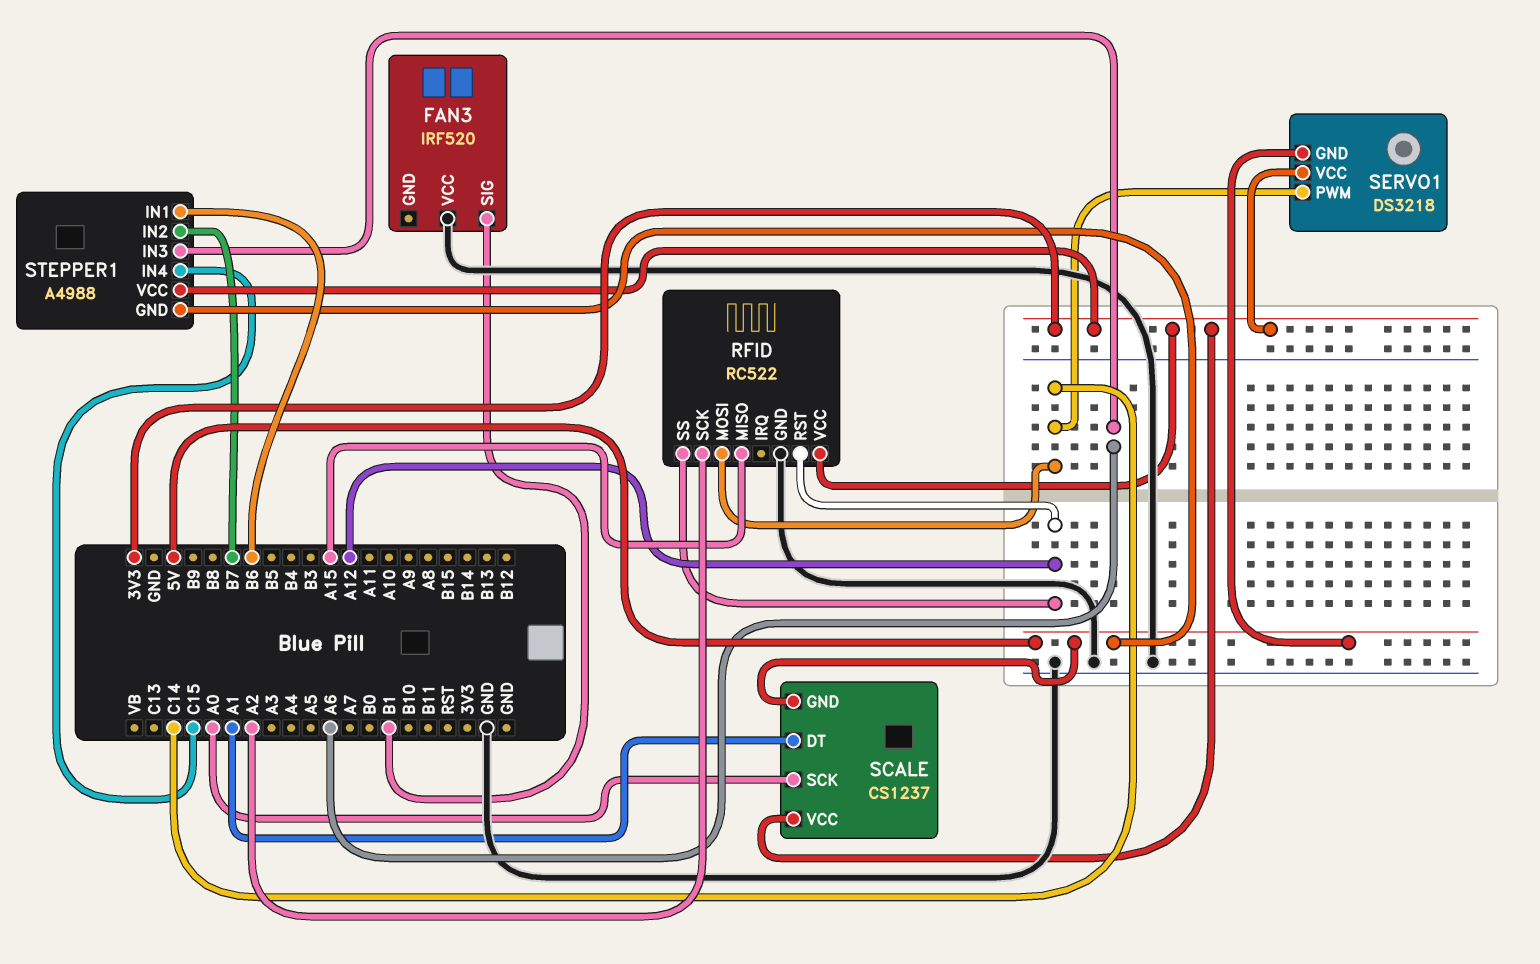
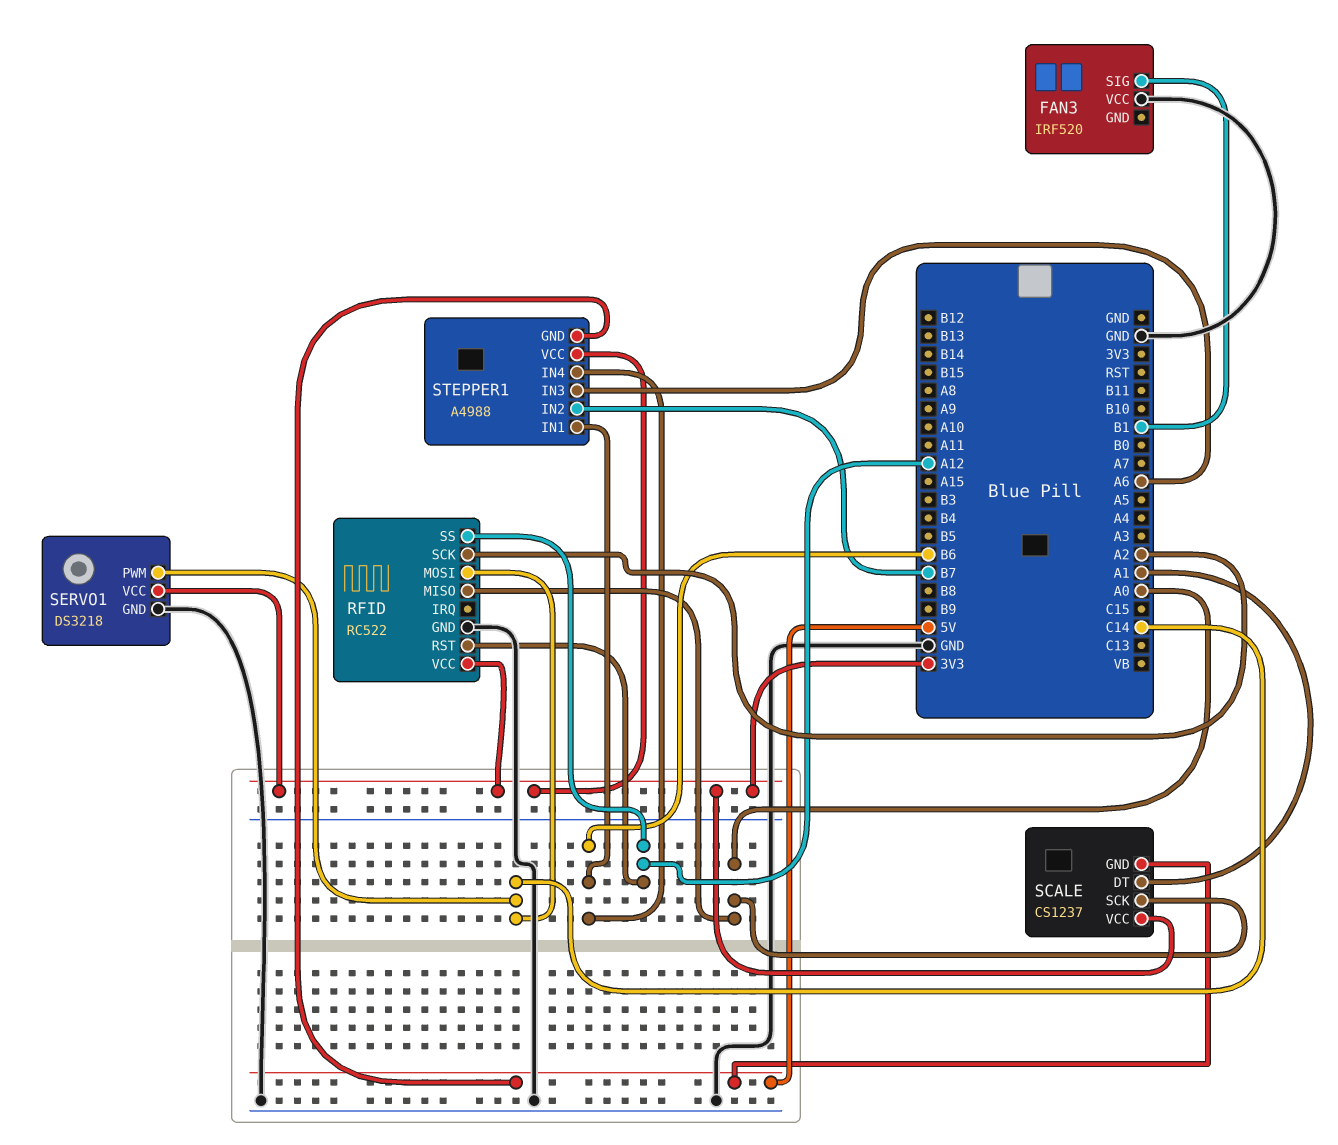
RFID pin MISO: A15 -> A0
SERVO1 pin GND: 5V -> GND
STEPPER1 pin IN4: C15 -> B6

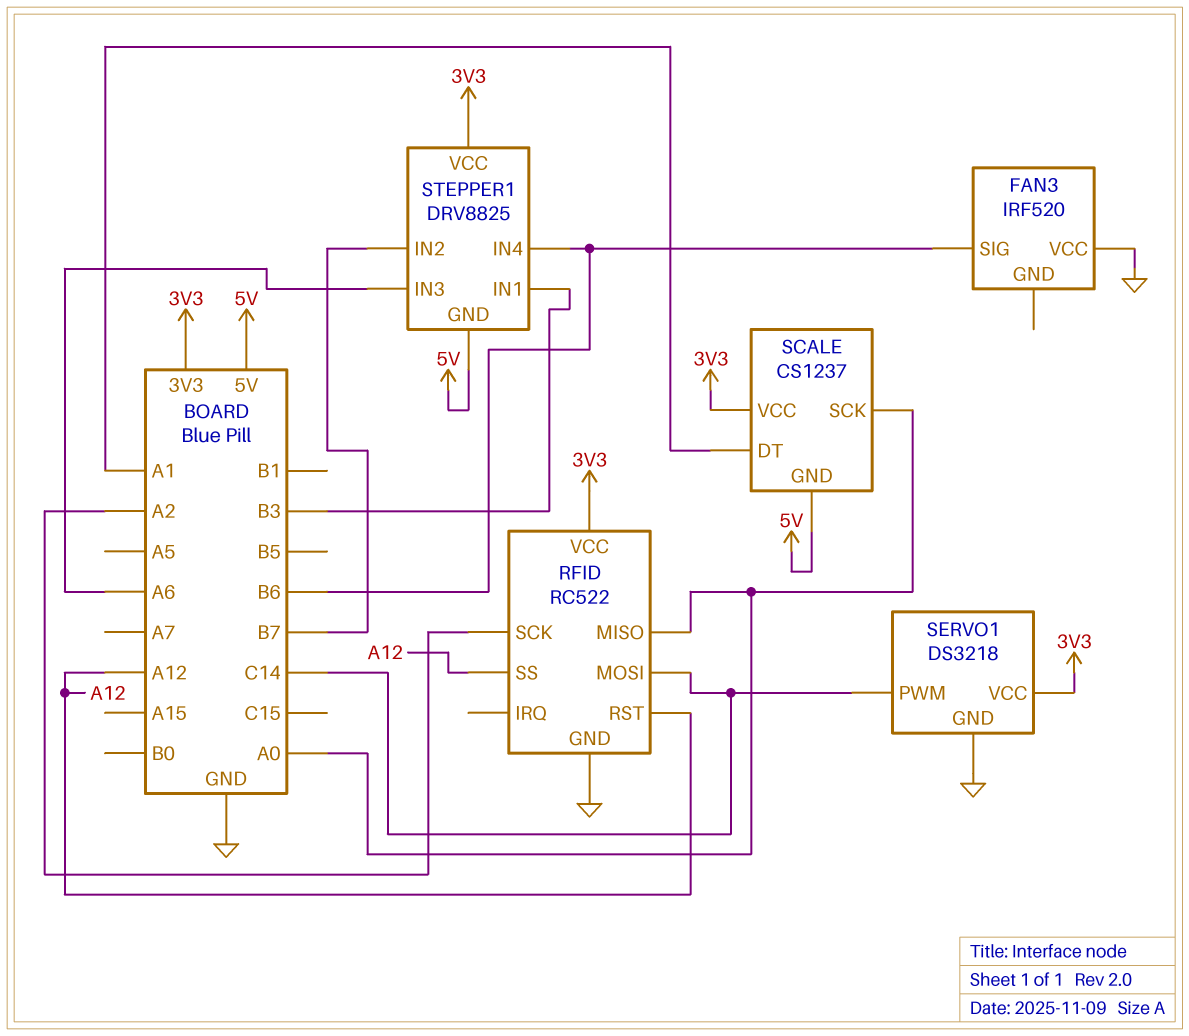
FAN3 pin SIG: B1 -> B6
STEPPER1: A4988 -> DRV8825
STEPPER1 pin IN1: B6 -> B3

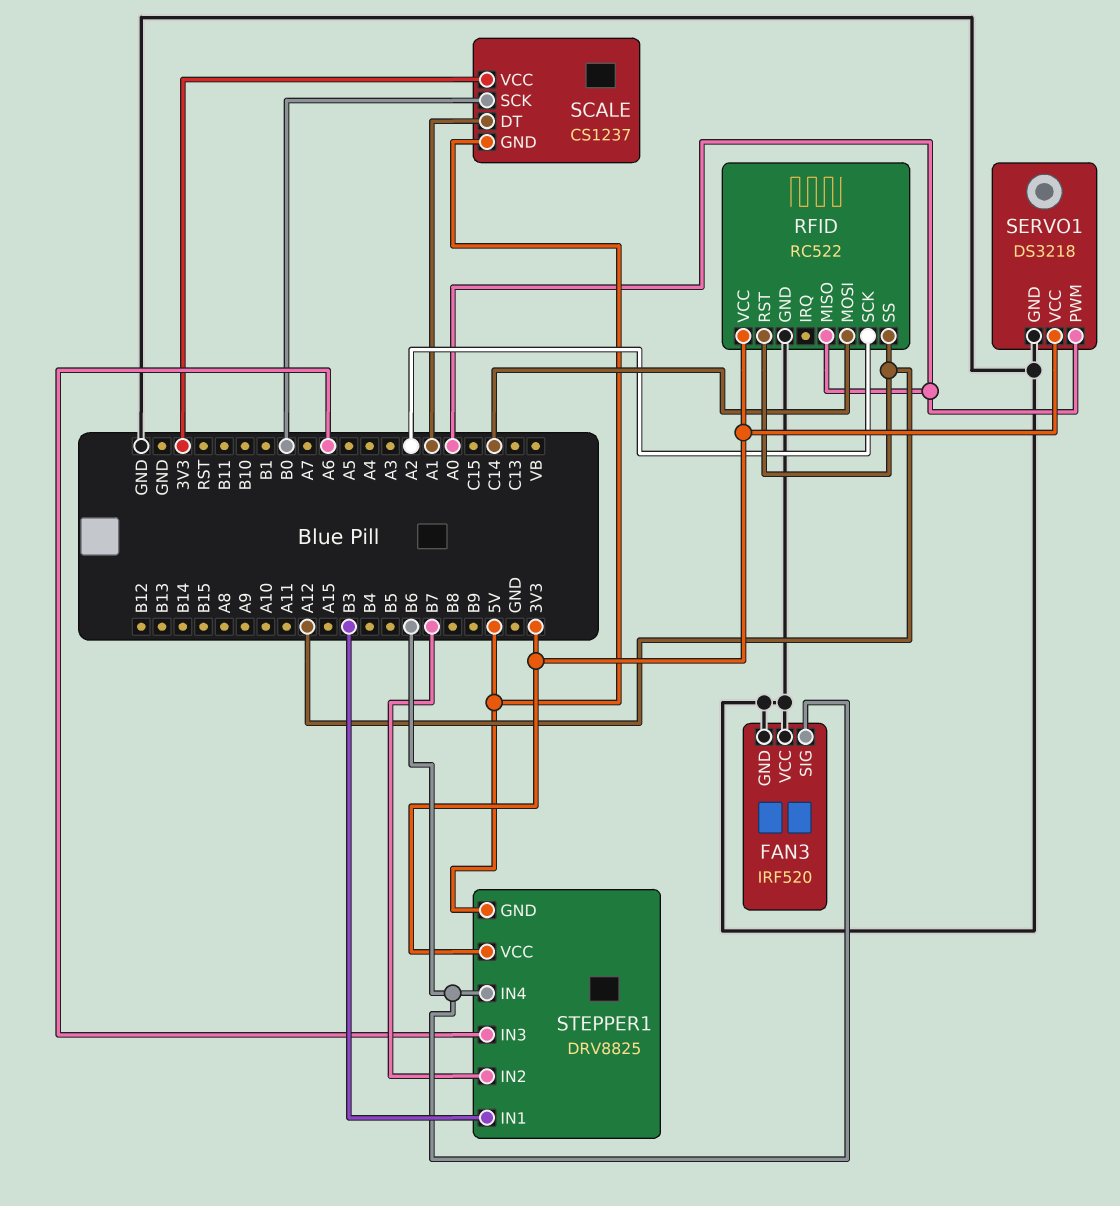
FAN3 pin GND: none -> GND
SCALE pin SCK: A0 -> B0
SERVO1 pin PWM: C14 -> A0

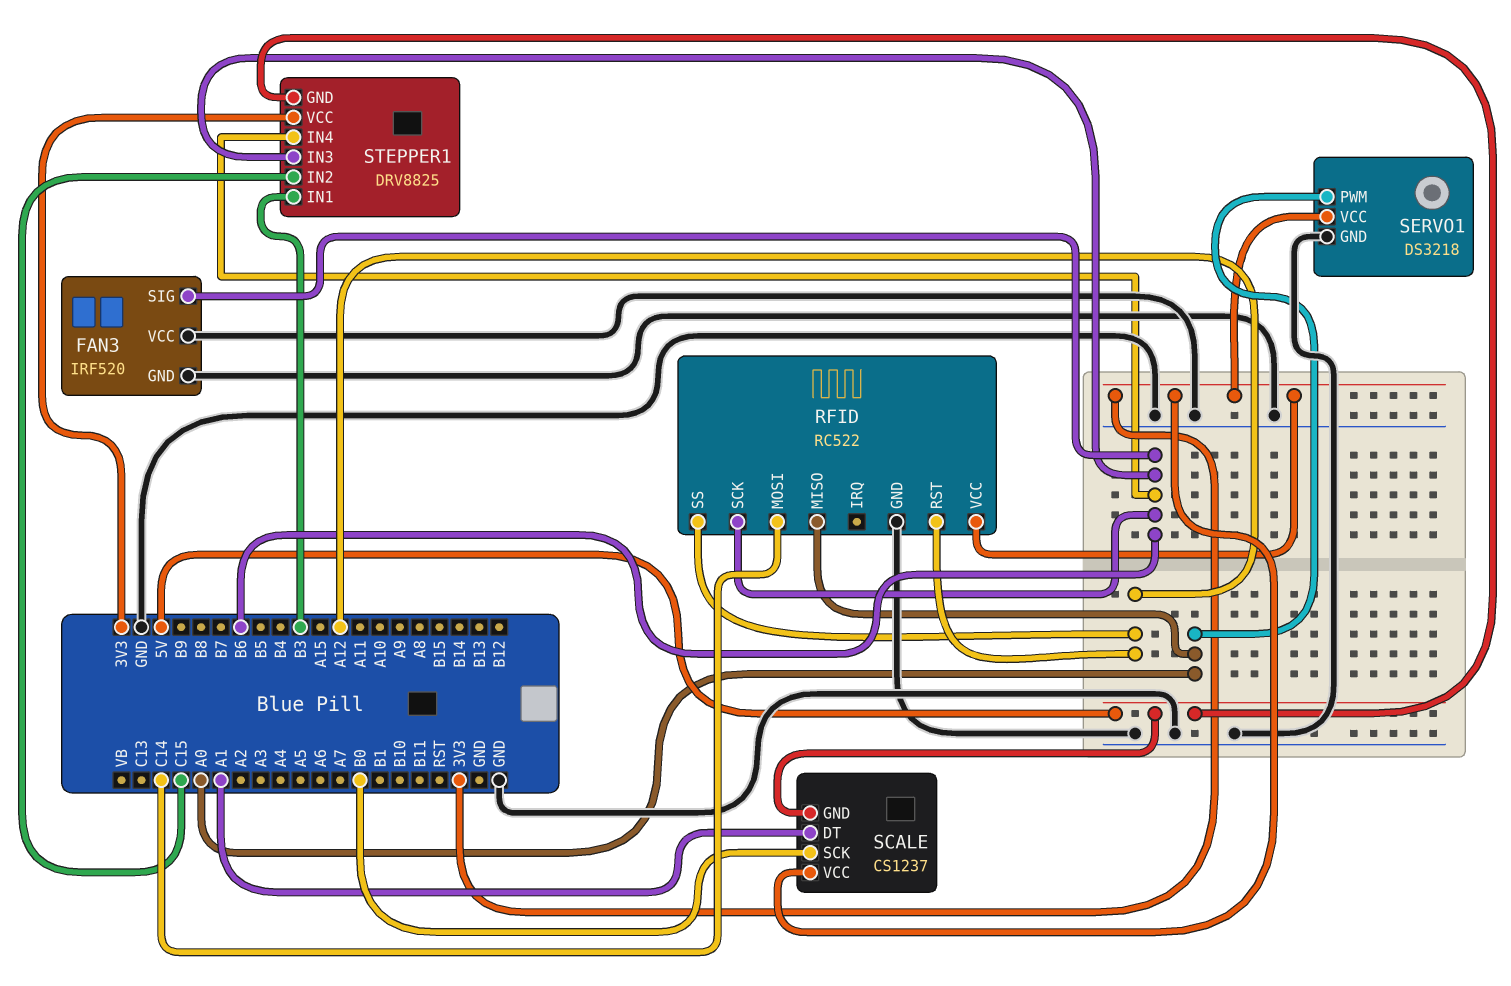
RFID pin SCK: A2 -> B6
STEPPER1 pin IN2: B7 -> C15
STEPPER1 pin IN3: A6 -> B6

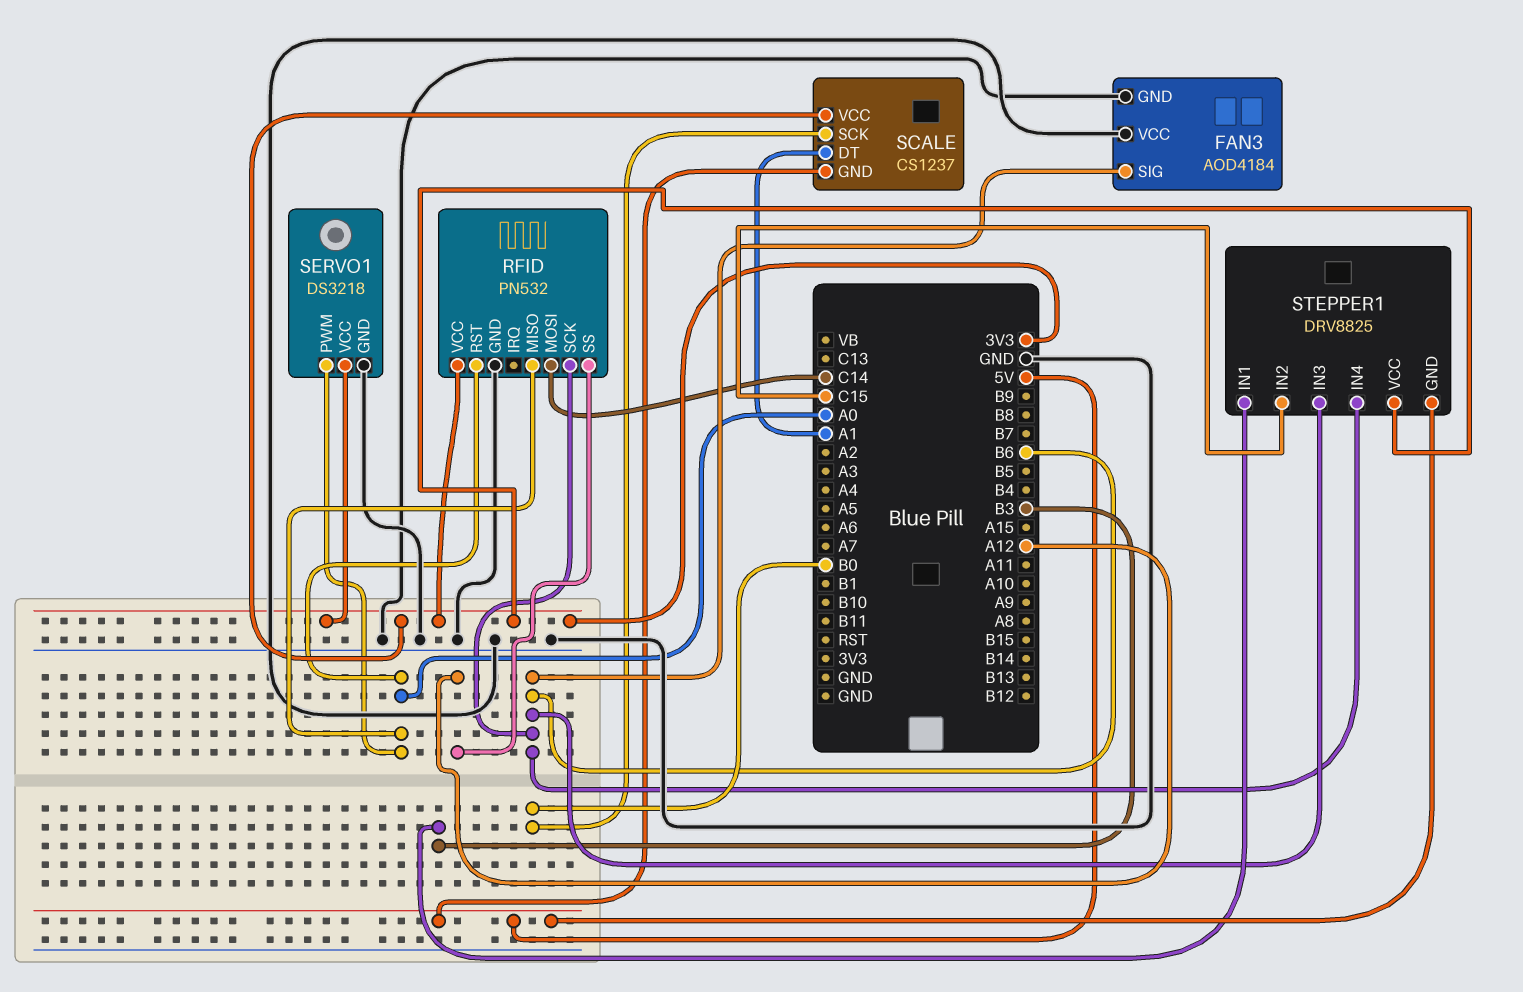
FAN3: IRF520 -> AOD4184
RFID: RC522 -> PN532
RFID pin RST: A12 -> A0

